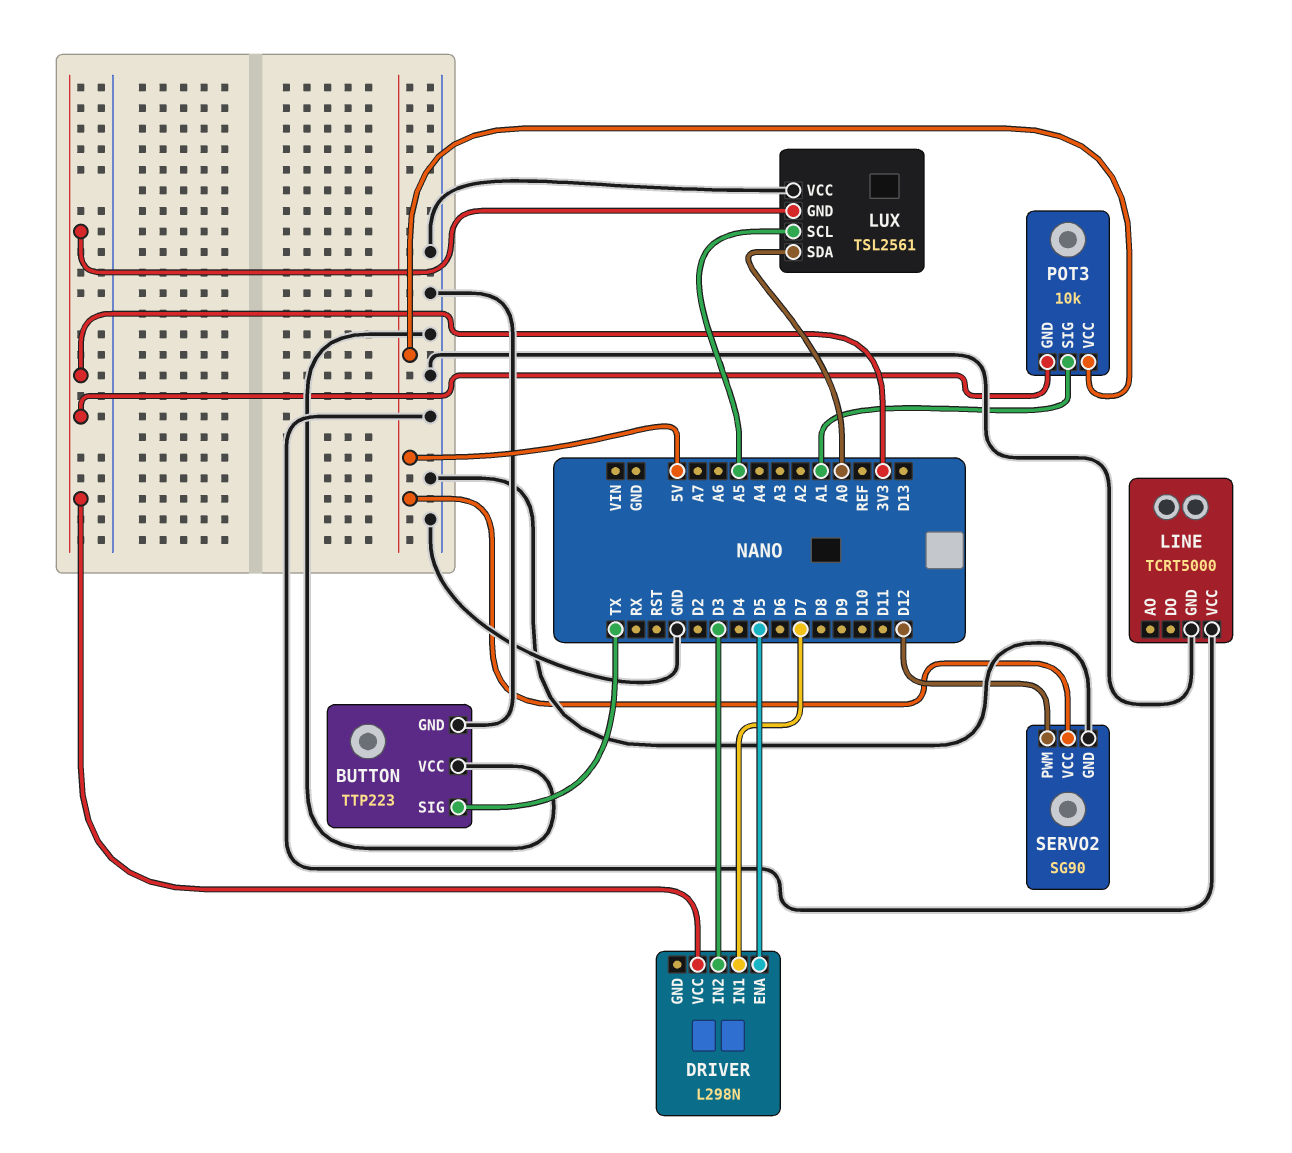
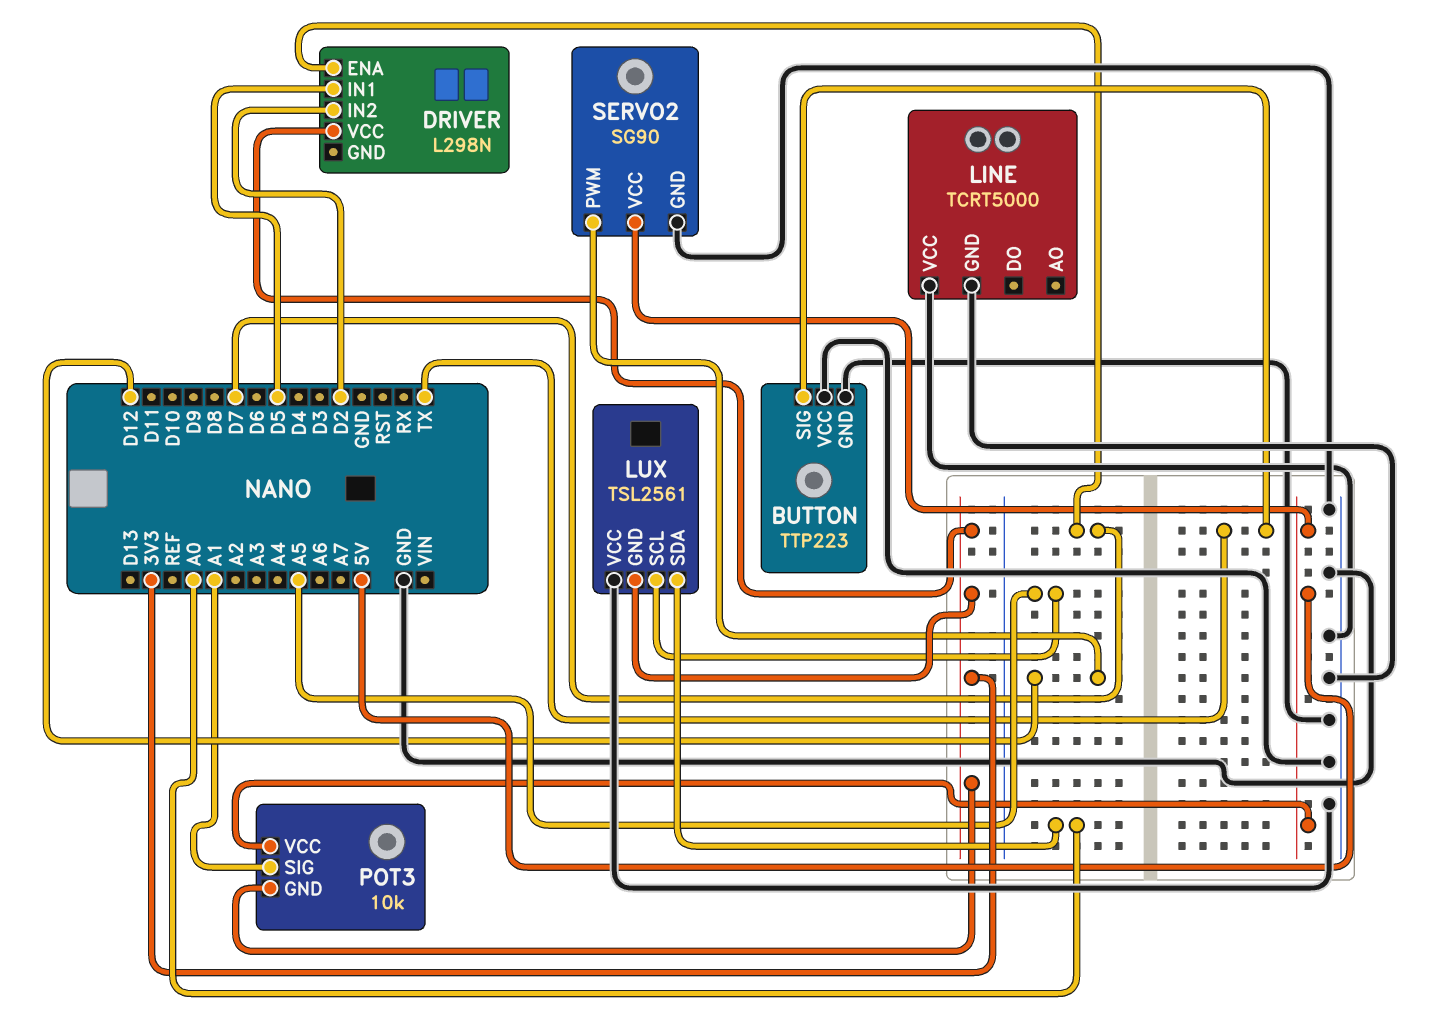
DRIVER pin ENA: D5 -> D7
DRIVER pin IN1: D7 -> D5
DRIVER pin IN2: D3 -> D2

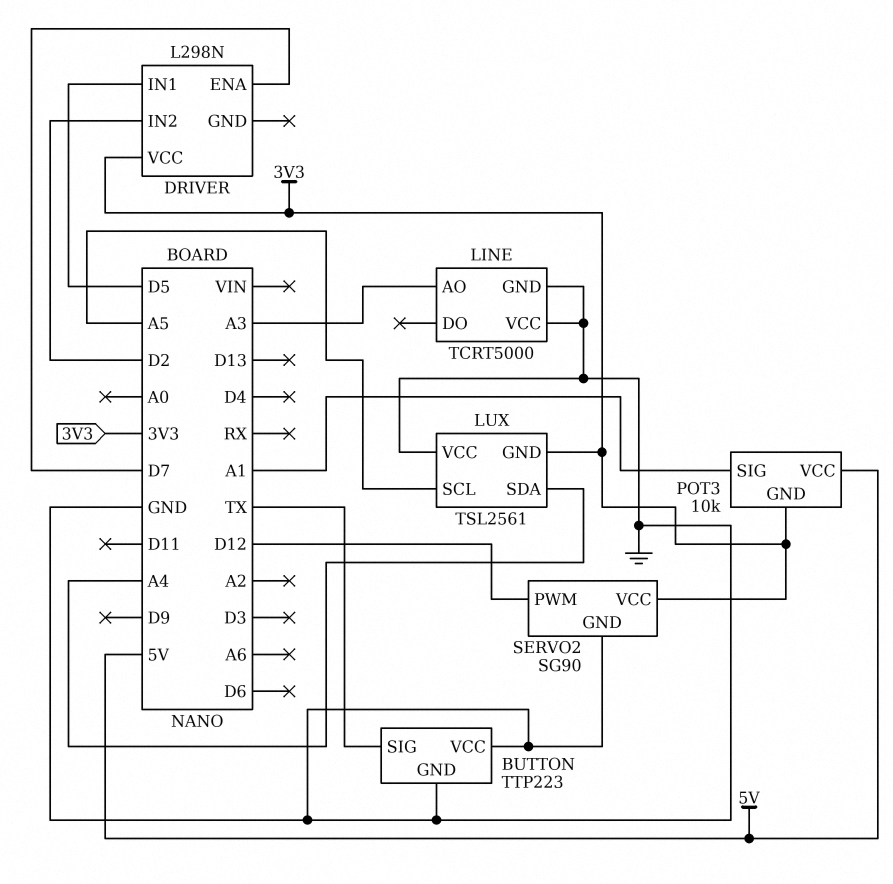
LINE pin AO: none -> A3
LUX pin SDA: A0 -> A4
SERVO2 pin VCC: 5V -> 3V3

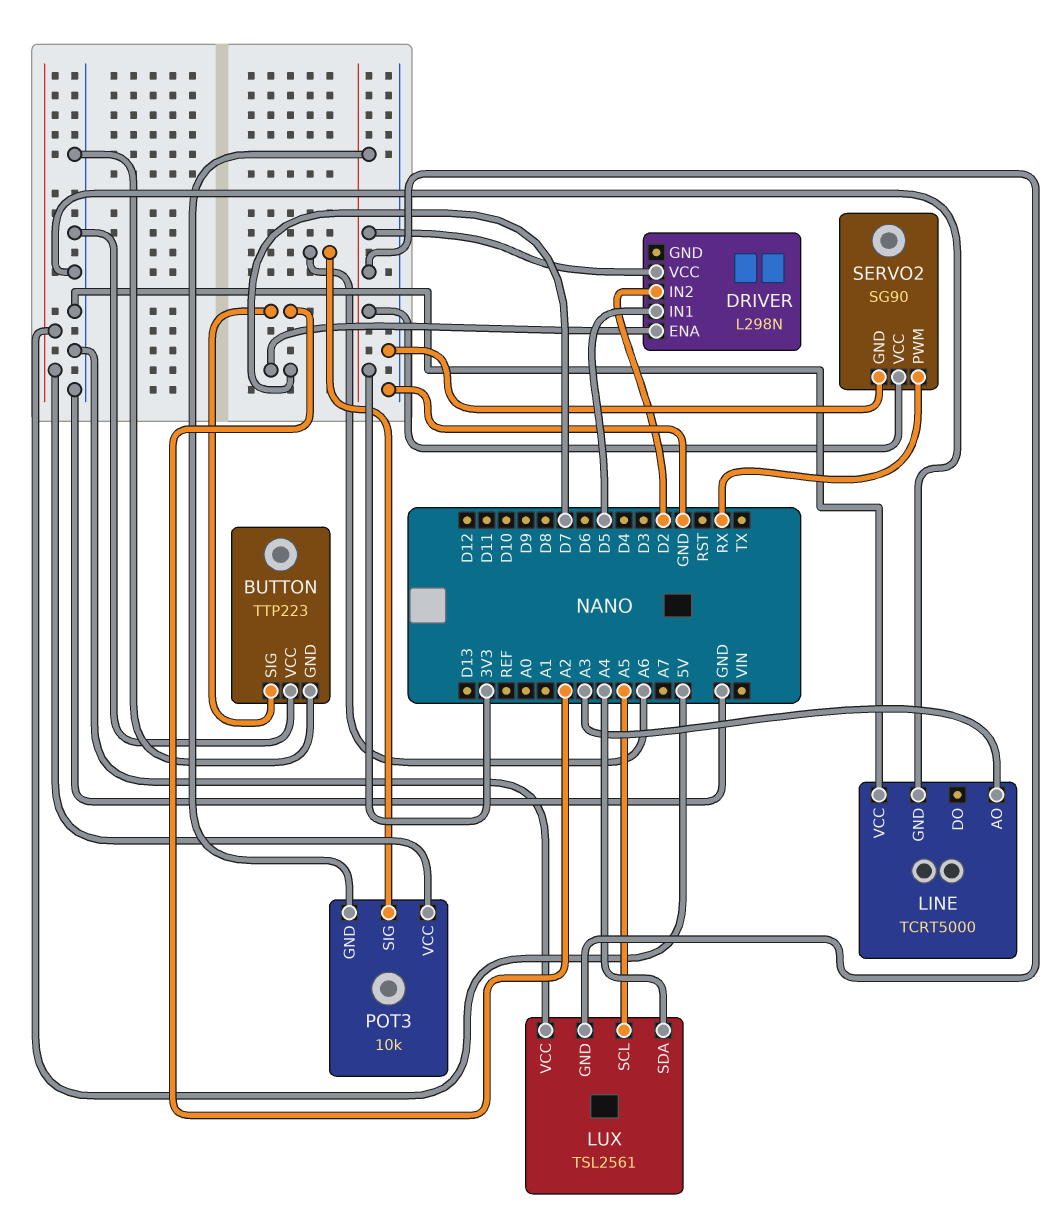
BUTTON pin SIG: TX -> A2
POT3 pin SIG: A1 -> A6
SERVO2 pin PWM: D12 -> RX

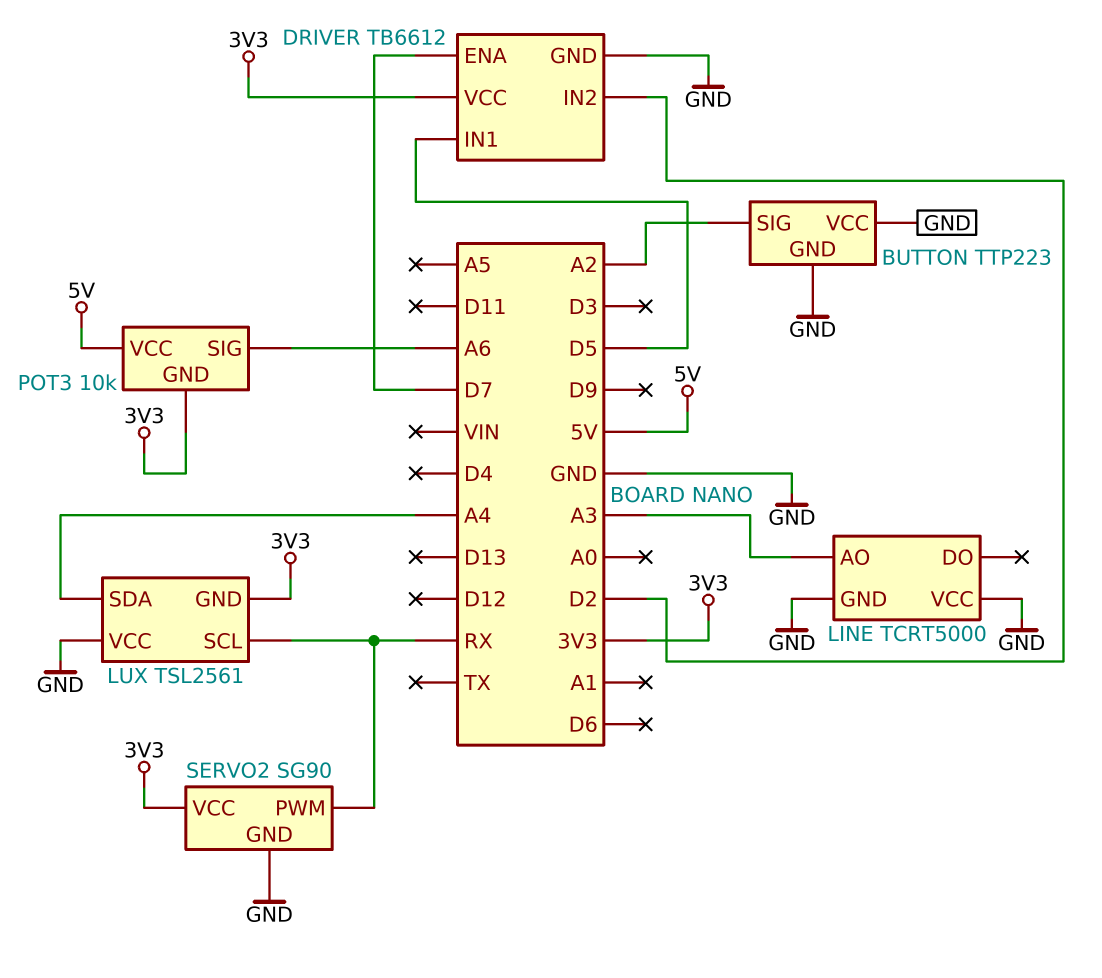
DRIVER: L298N -> TB6612
DRIVER pin GND: none -> GND
LUX pin SCL: A5 -> RX

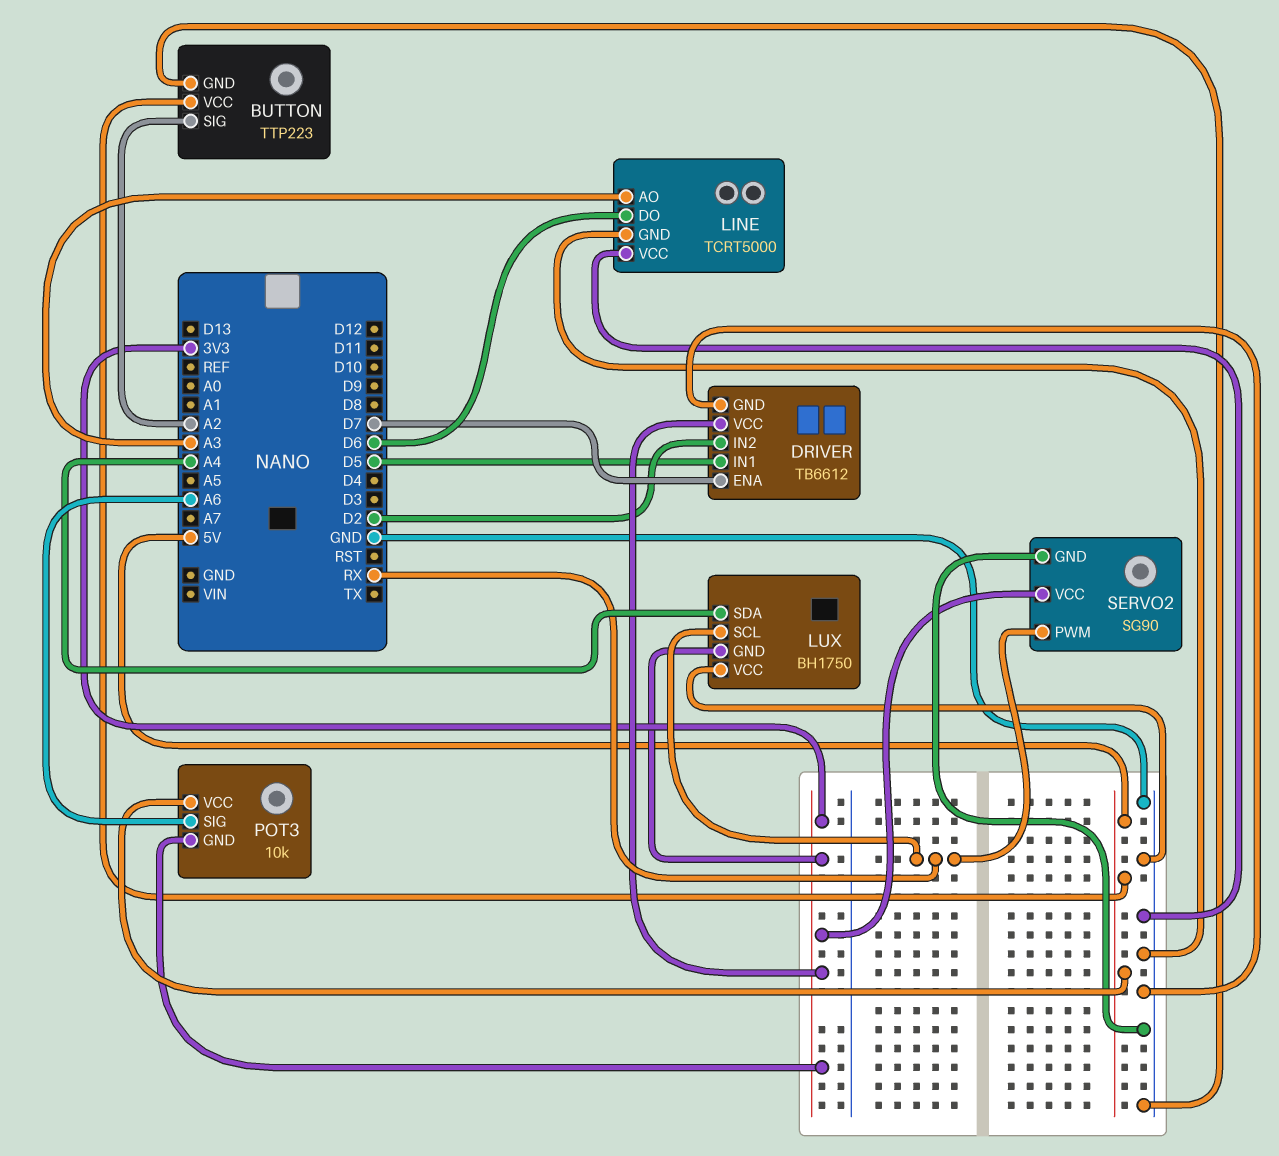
BUTTON pin VCC: GND -> 5V
LINE pin DO: none -> D6
LUX: TSL2561 -> BH1750

